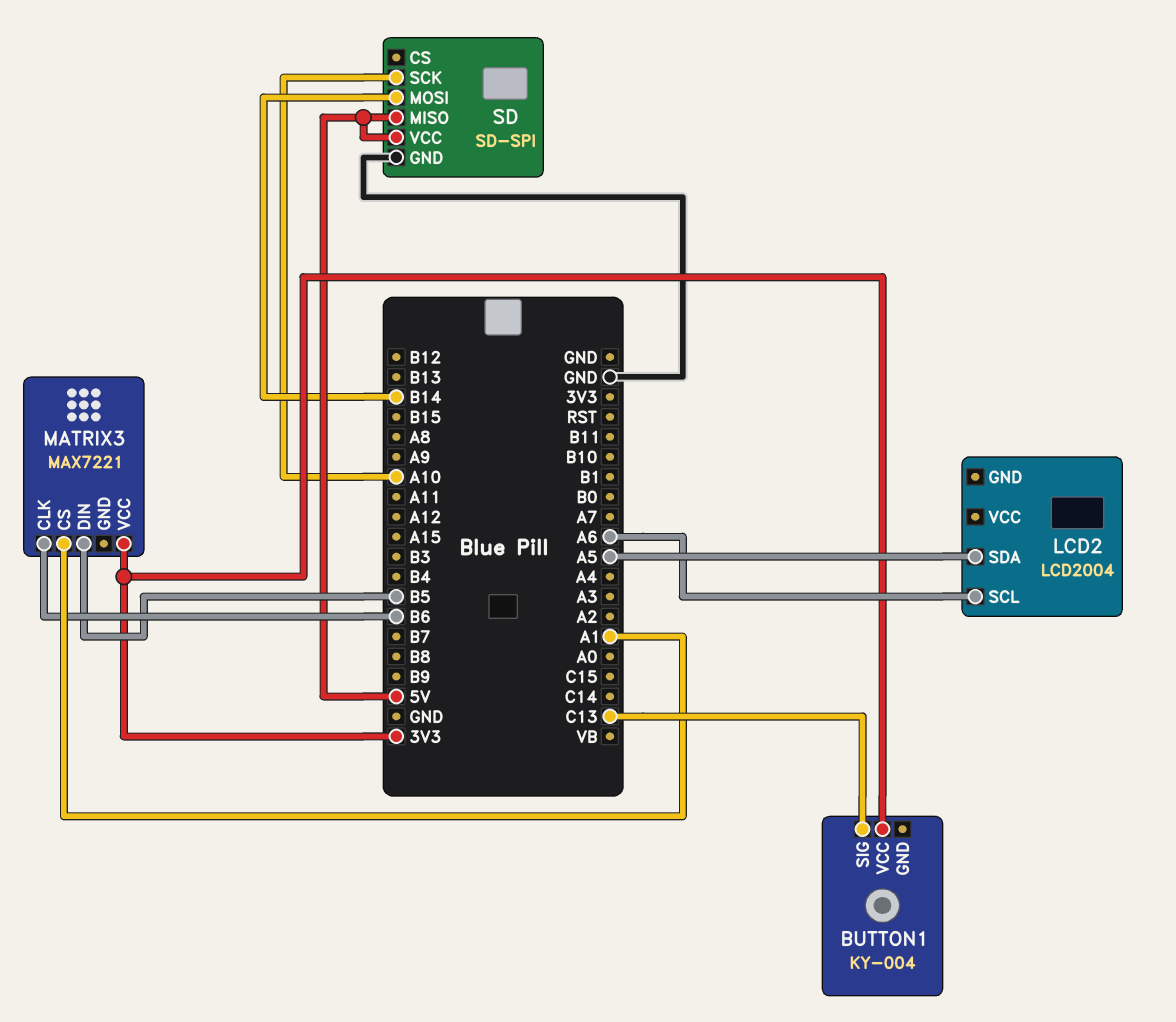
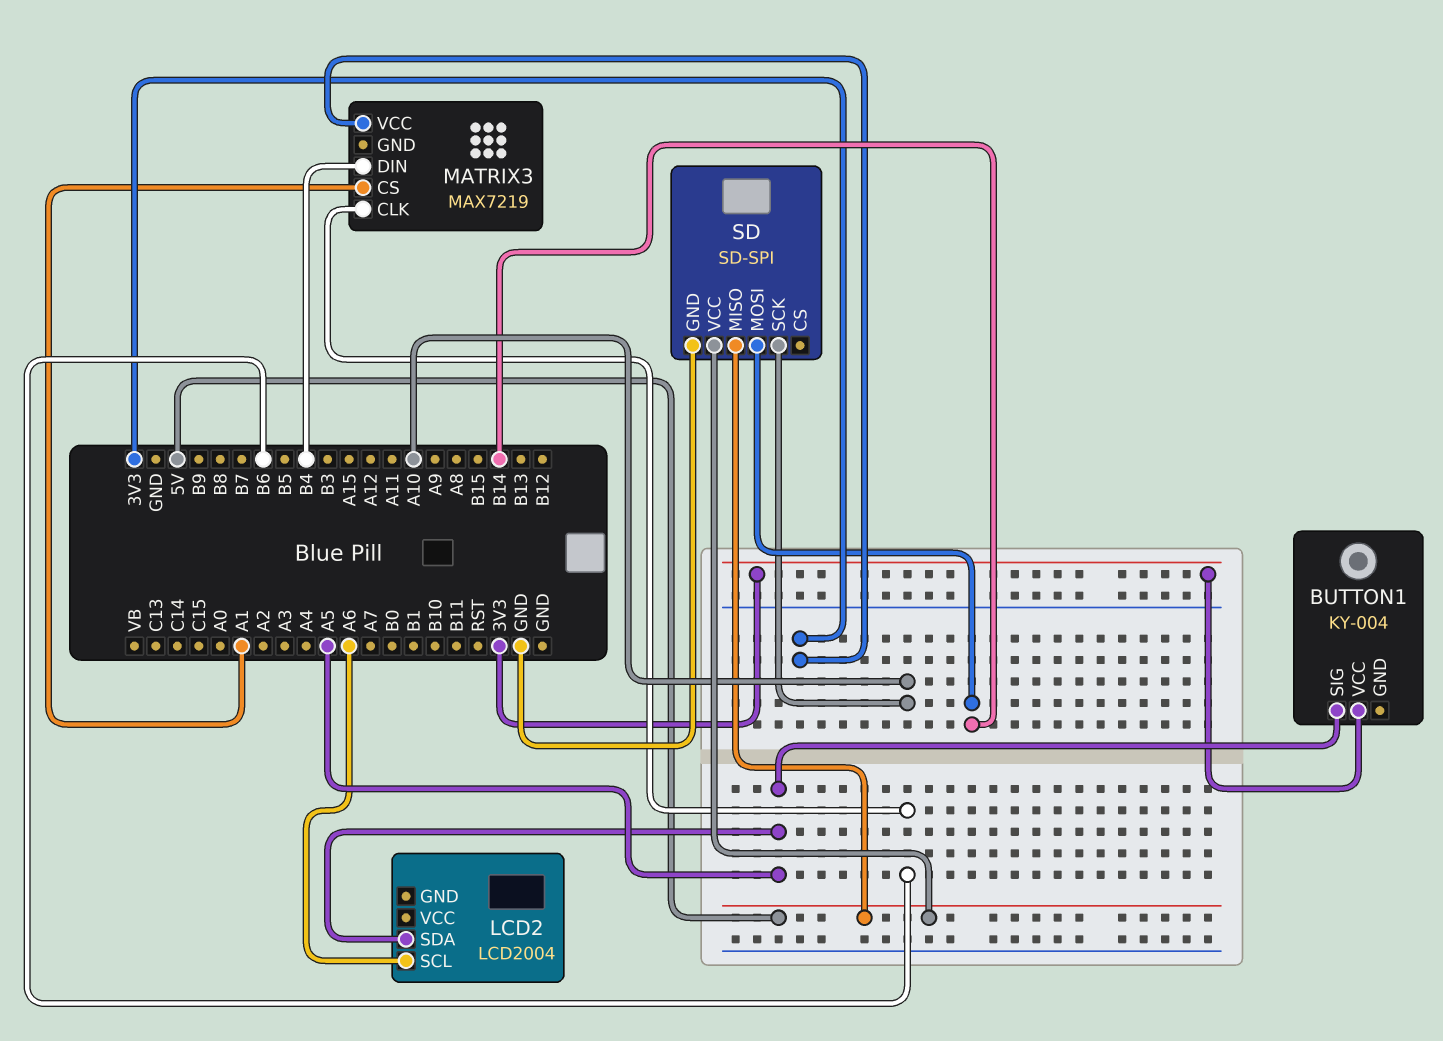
BUTTON1 pin SIG: C13 -> A5
MATRIX3: MAX7221 -> MAX7219
MATRIX3 pin DIN: B5 -> B4

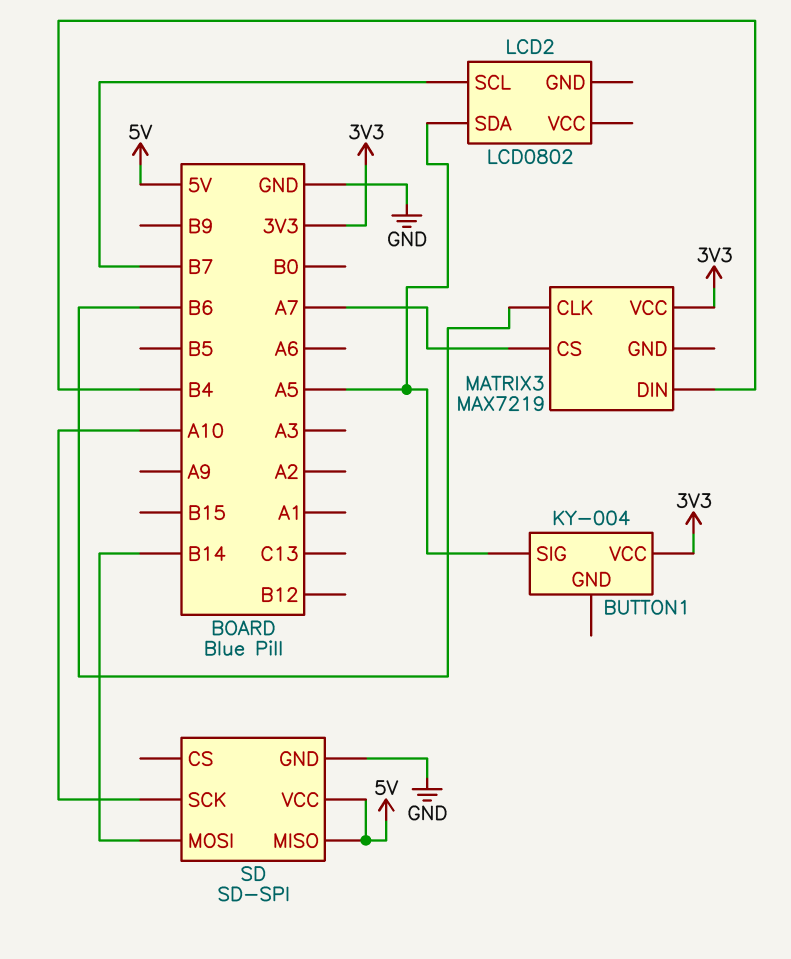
LCD2: LCD2004 -> LCD0802
LCD2 pin SCL: A6 -> B7
MATRIX3 pin CS: A1 -> A7

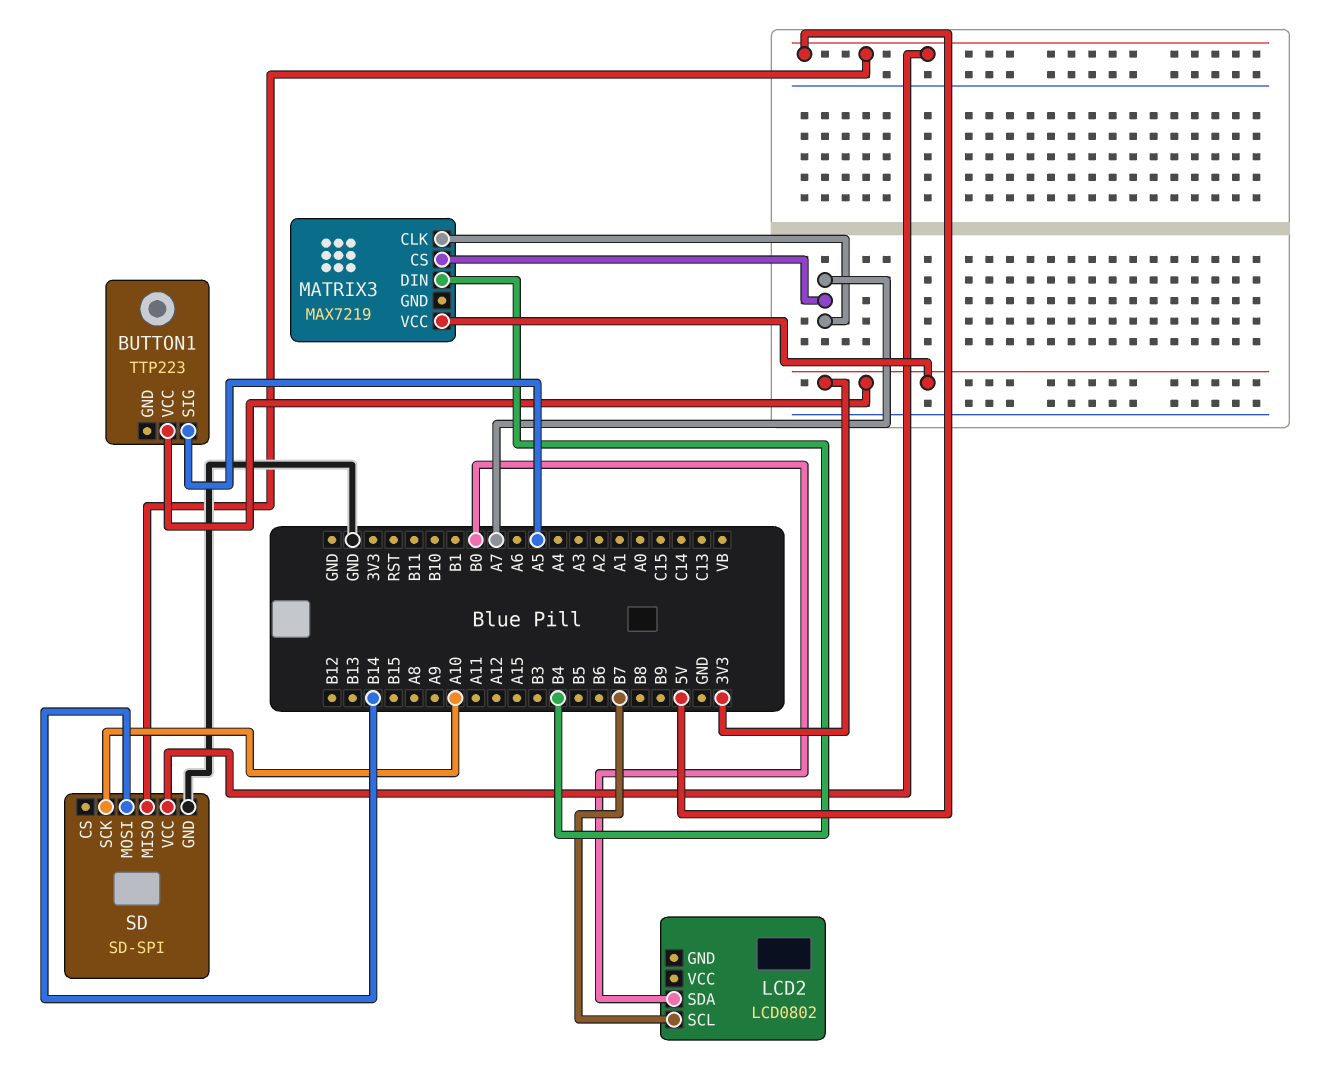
BUTTON1: KY-004 -> TTP223
LCD2 pin SDA: A5 -> B0
MATRIX3 pin CLK: B6 -> A7

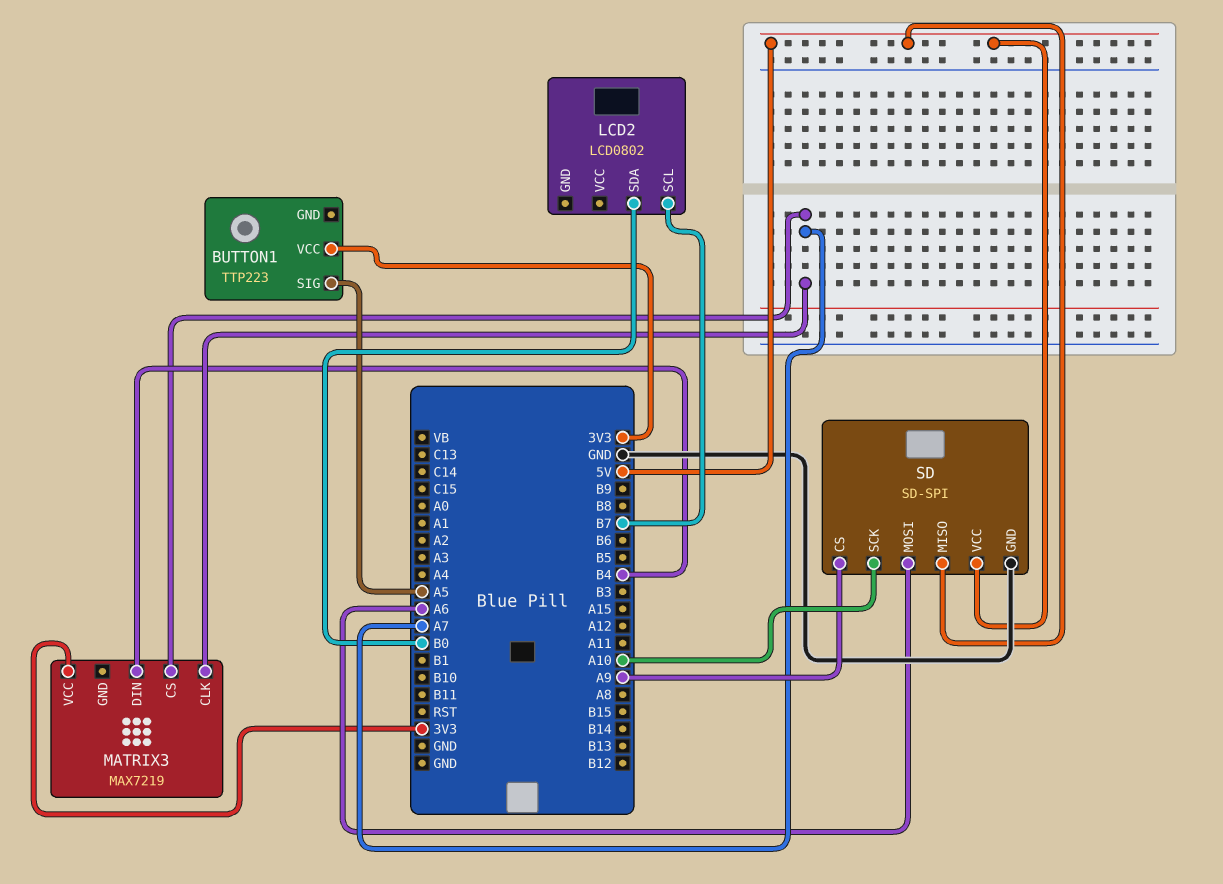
SD pin CS: none -> A9
SD pin MOSI: B14 -> A6

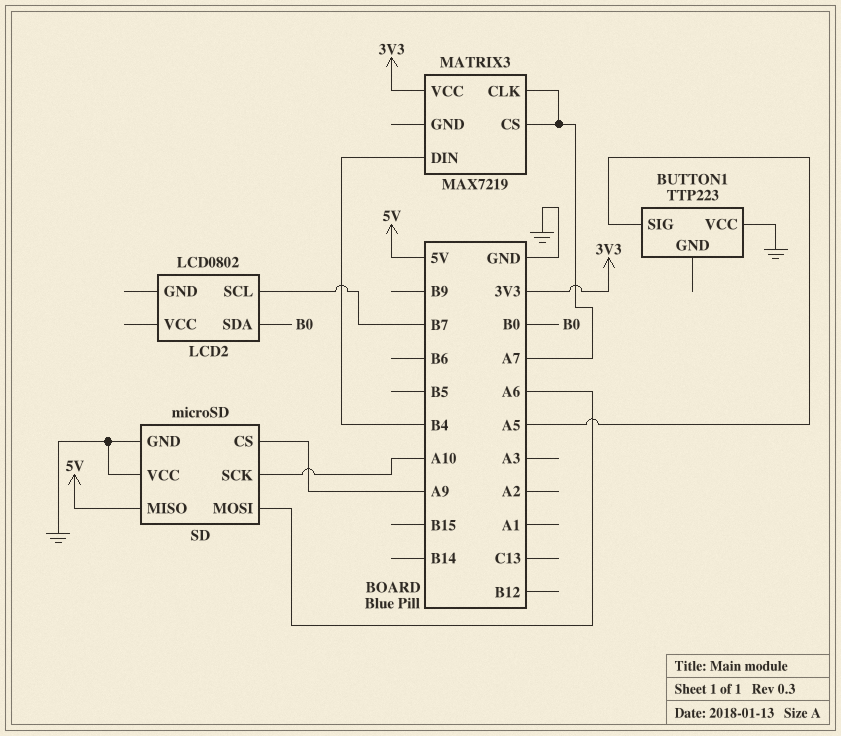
BUTTON1 pin VCC: 3V3 -> GND
SD: SD-SPI -> microSD
SD pin VCC: 5V -> GND

